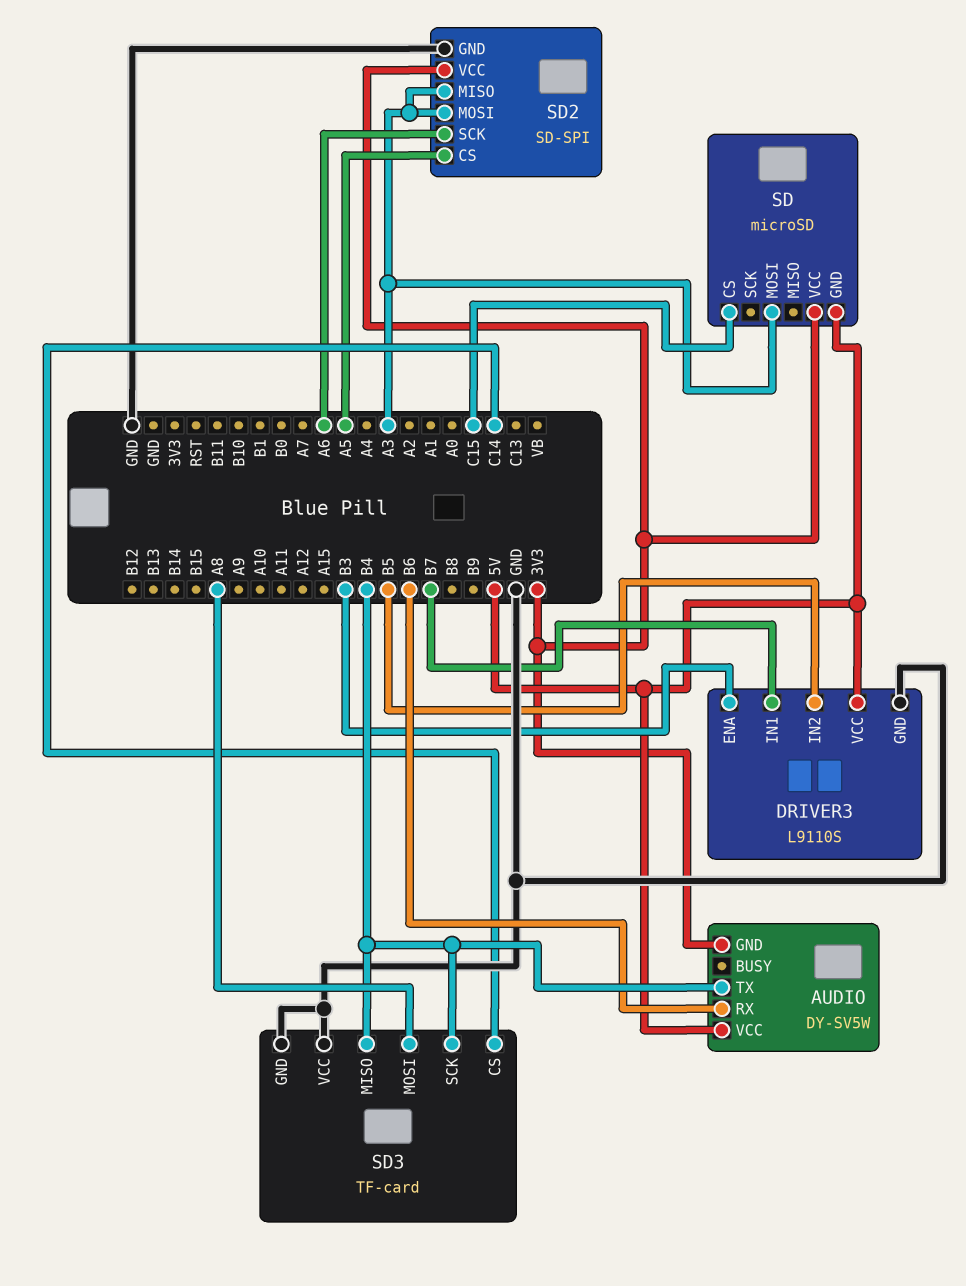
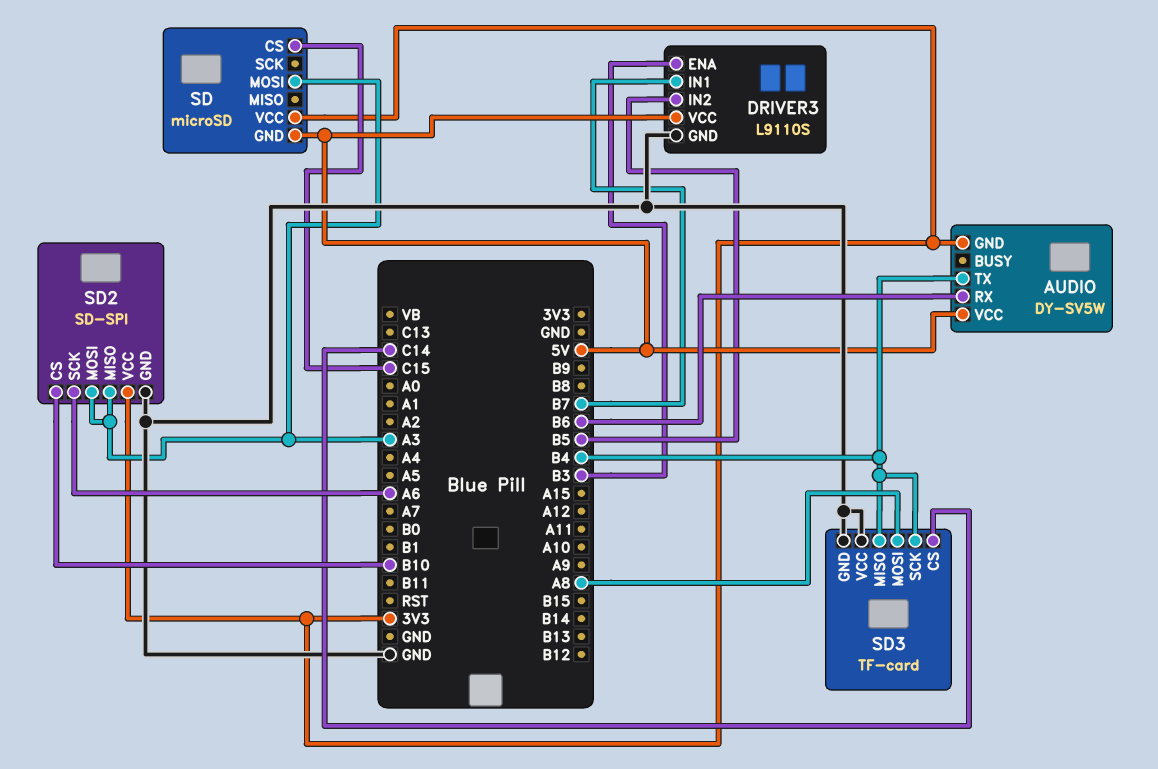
SD2 pin CS: A5 -> B10

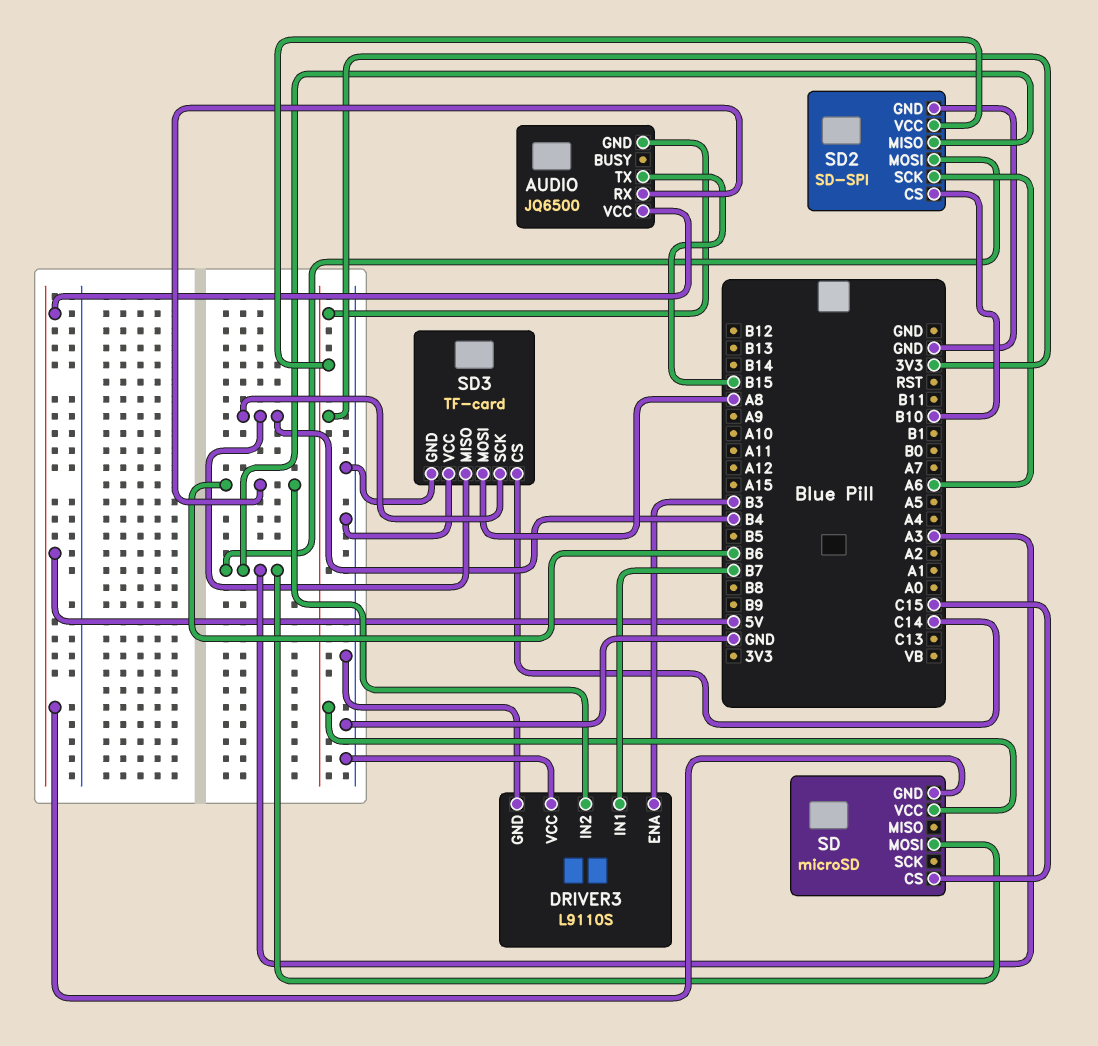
AUDIO: DY-SV5W -> JQ6500
AUDIO pin TX: B4 -> B15
DRIVER3 pin IN2: B5 -> B6
DRIVER3 pin VCC: 5V -> GND

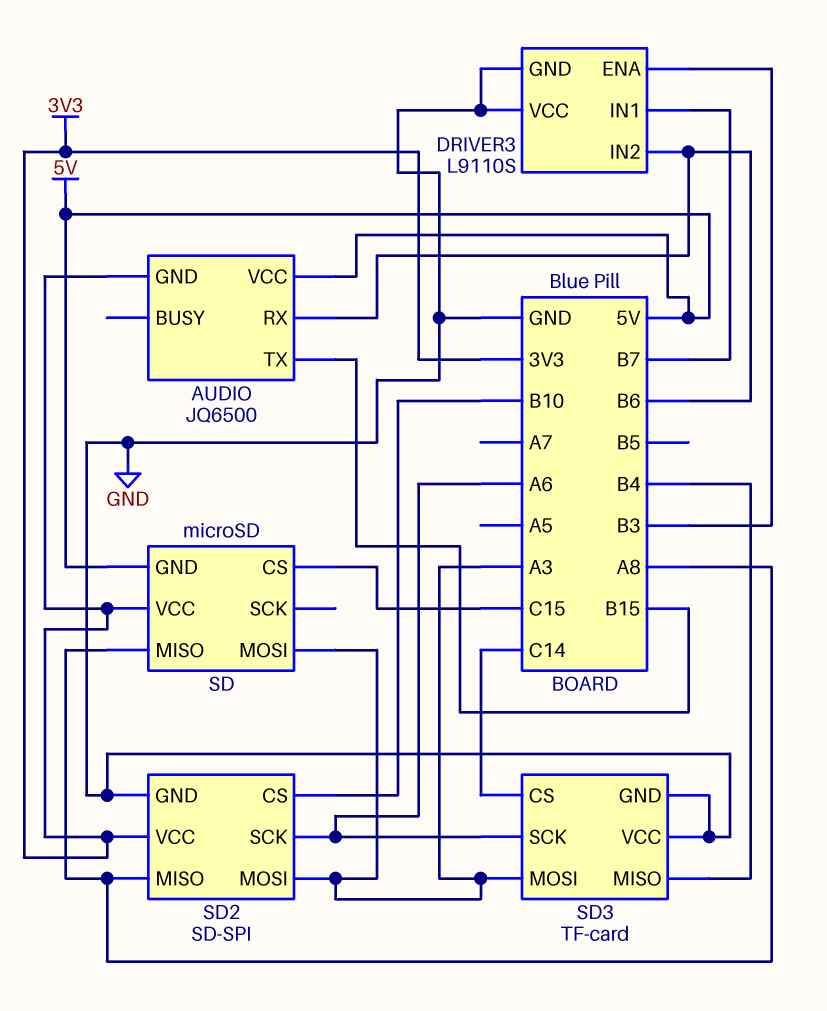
SD pin MISO: none -> A8
SD2 pin MISO: A3 -> A8
SD3 pin MOSI: A8 -> A3
SD3 pin SCK: B4 -> A6

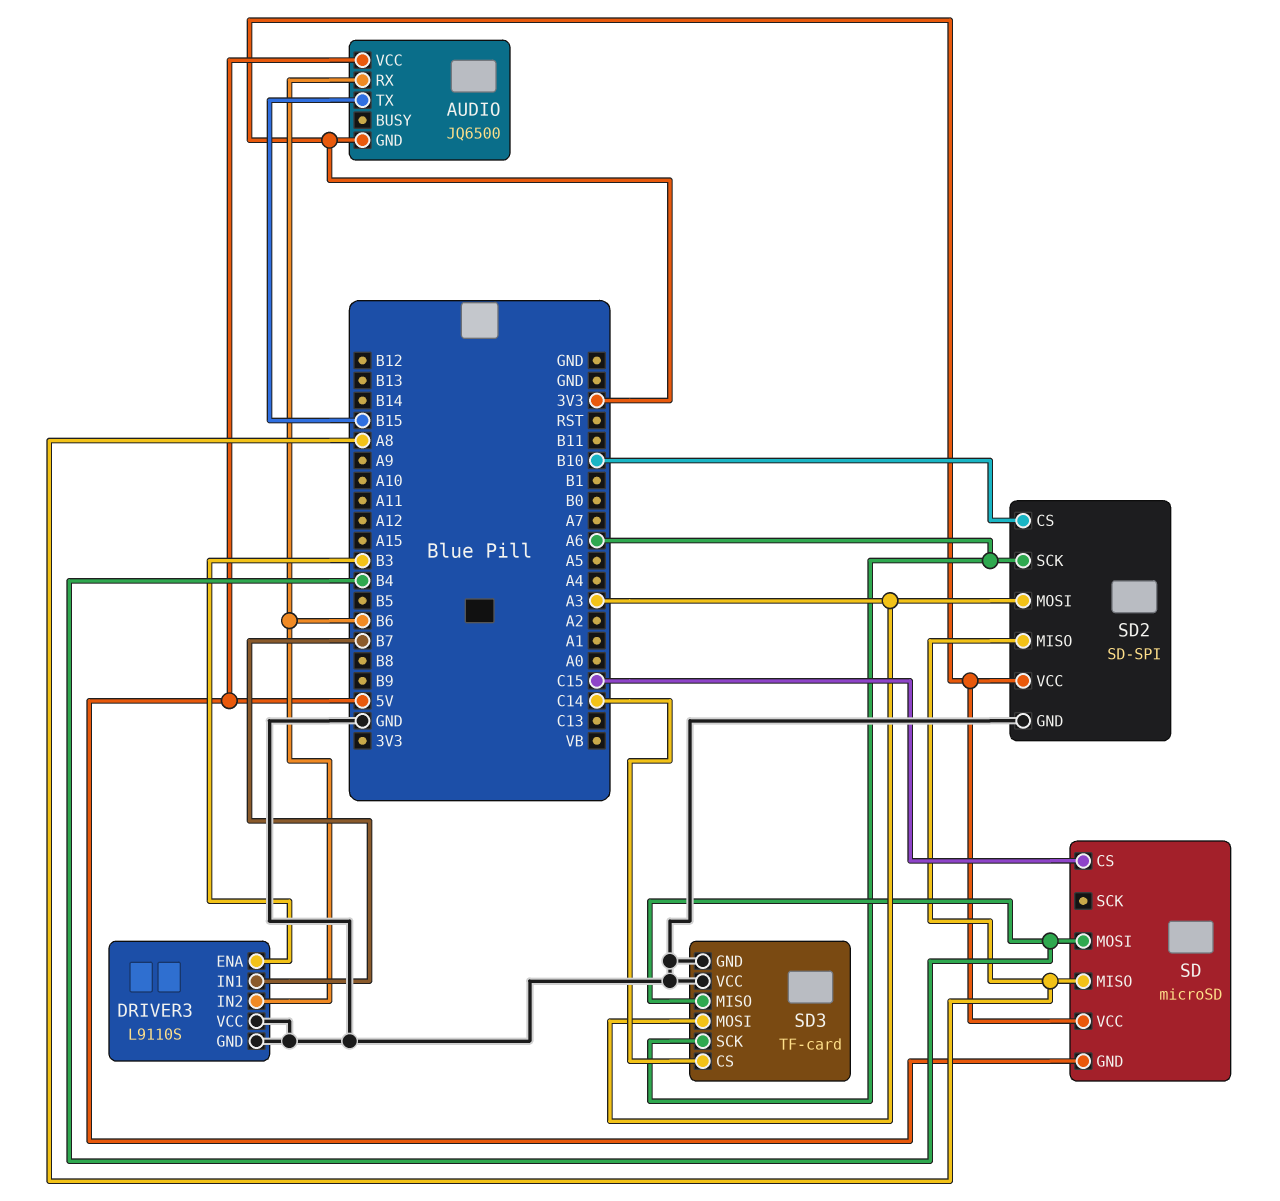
SD pin MOSI: A3 -> B4

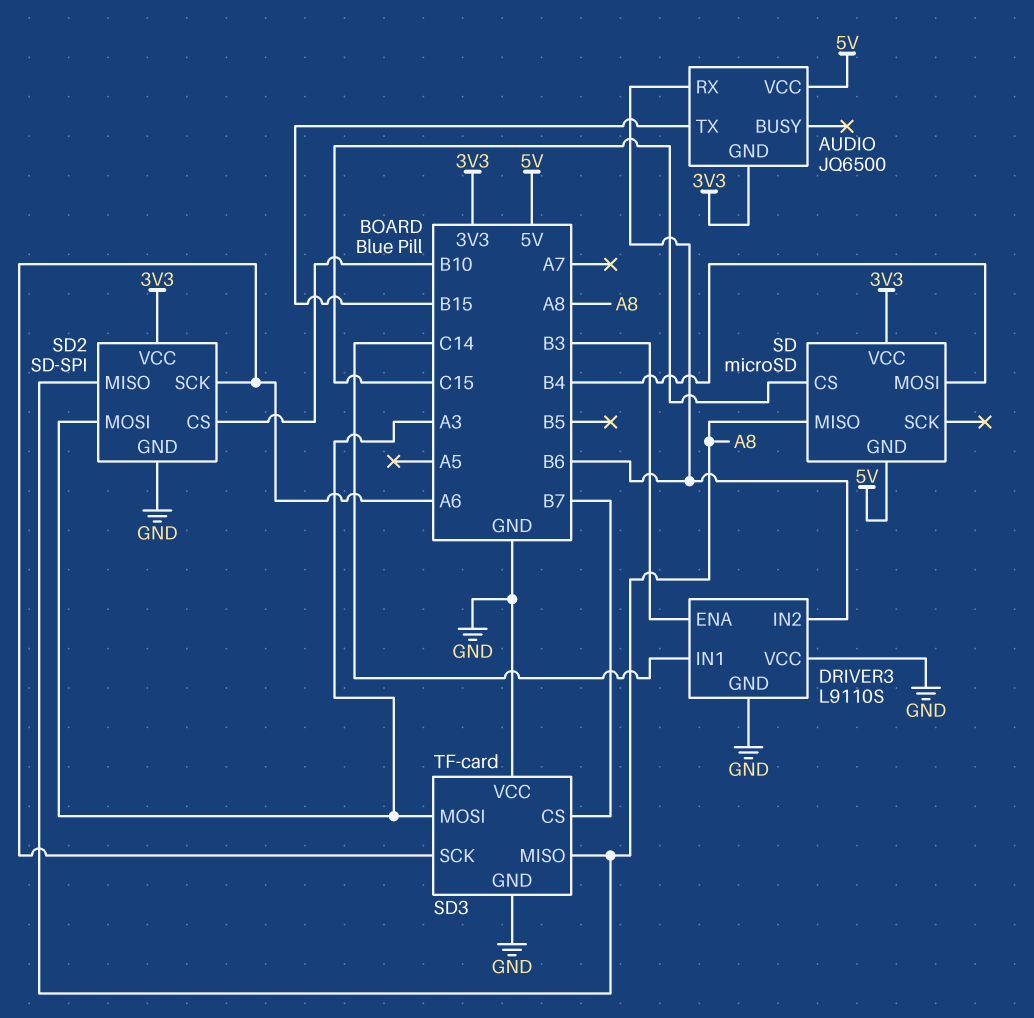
DRIVER3 pin IN1: B7 -> C14
SD3 pin CS: C14 -> B7
SD3 pin MISO: B4 -> A8

